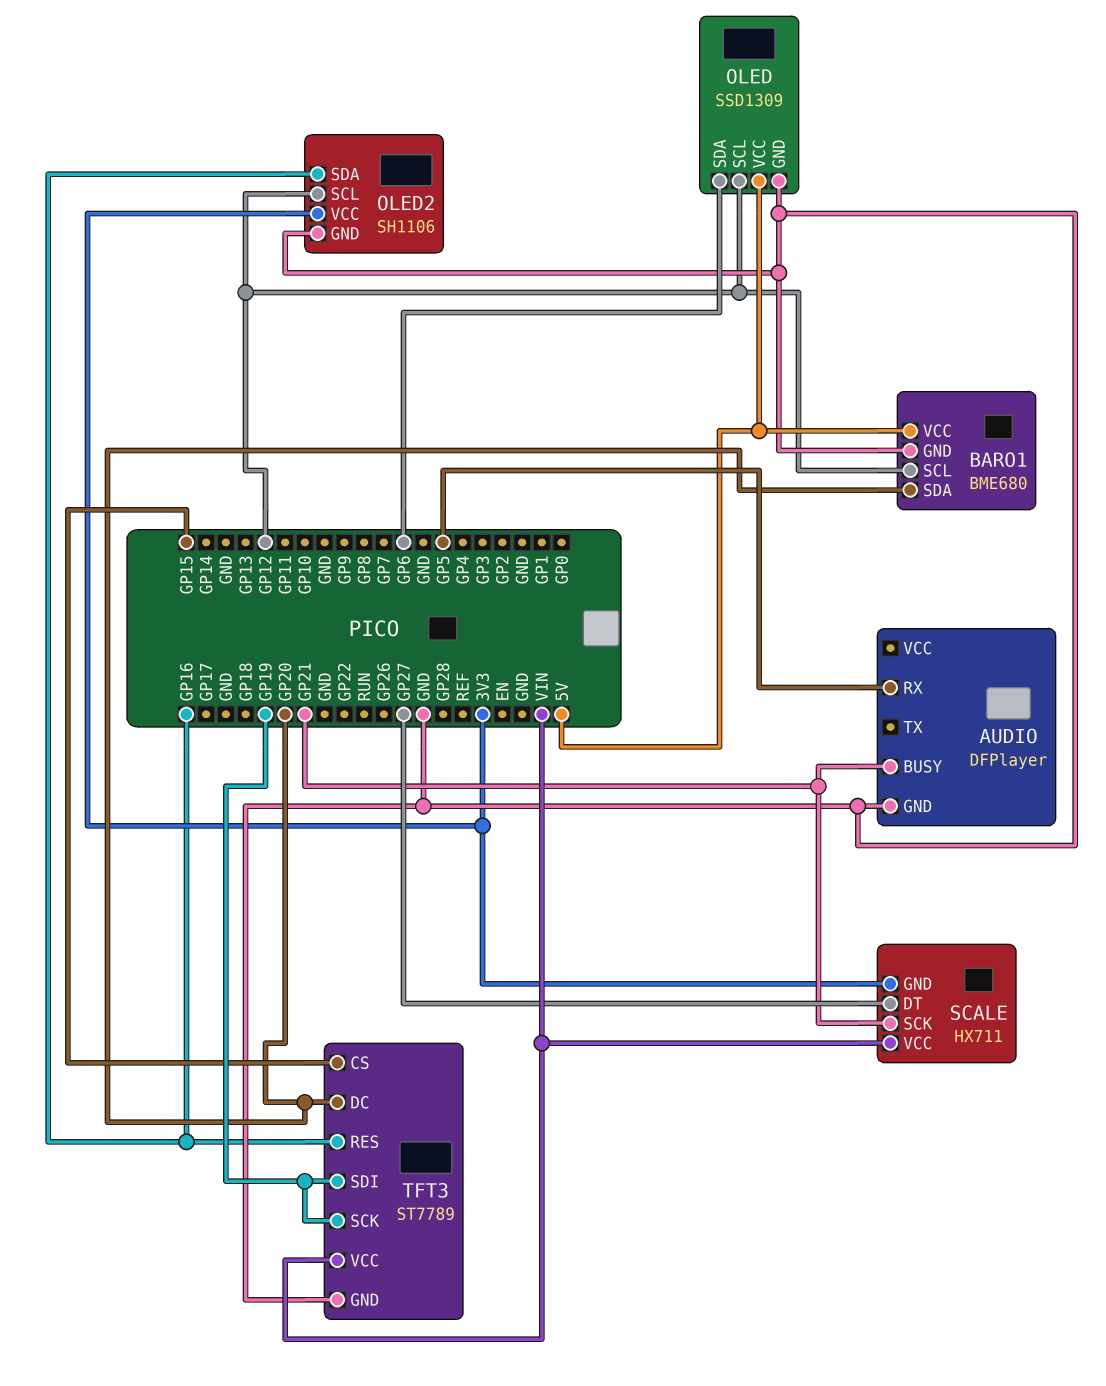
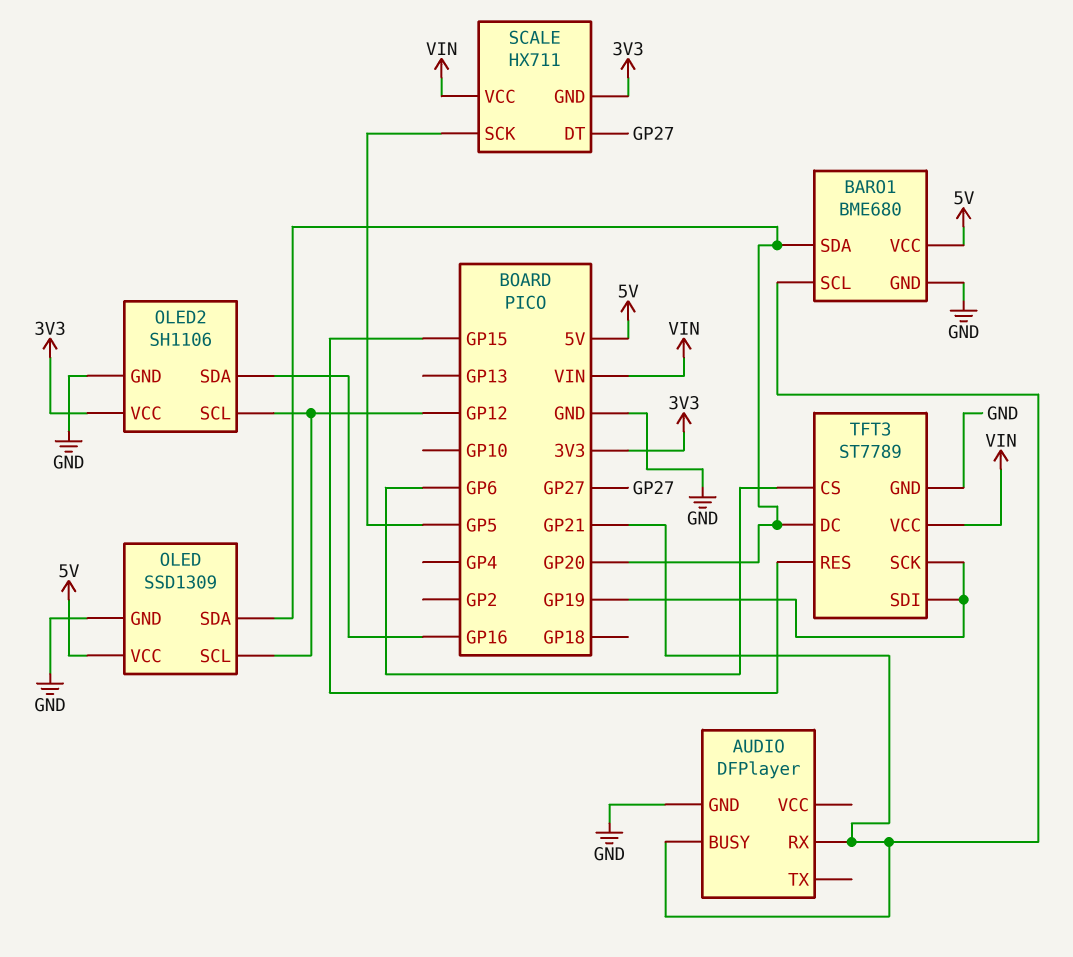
AUDIO pin RX: GP5 -> GP21
BARO1 pin SCL: GP12 -> GP21
OLED pin SDA: GP6 -> GP20
SCALE pin SCK: GP21 -> GP5
TFT3 pin CS: GP15 -> GP6
TFT3 pin RES: GP16 -> GP15

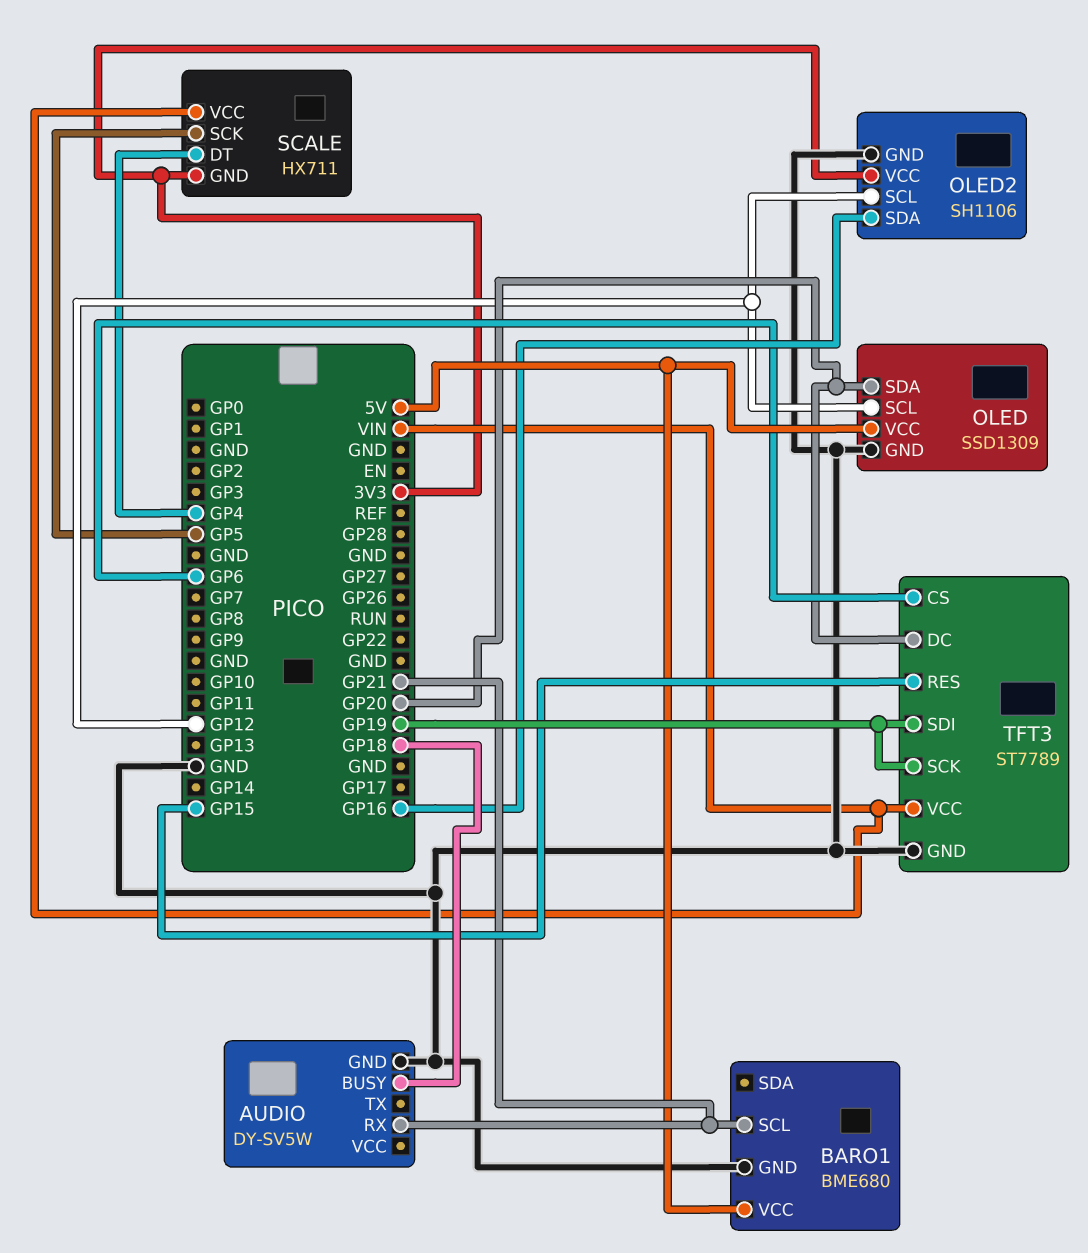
AUDIO: DFPlayer -> DY-SV5W
AUDIO pin BUSY: GP21 -> GP18
BARO1 pin SDA: GP20 -> none
SCALE pin DT: GP27 -> GP4

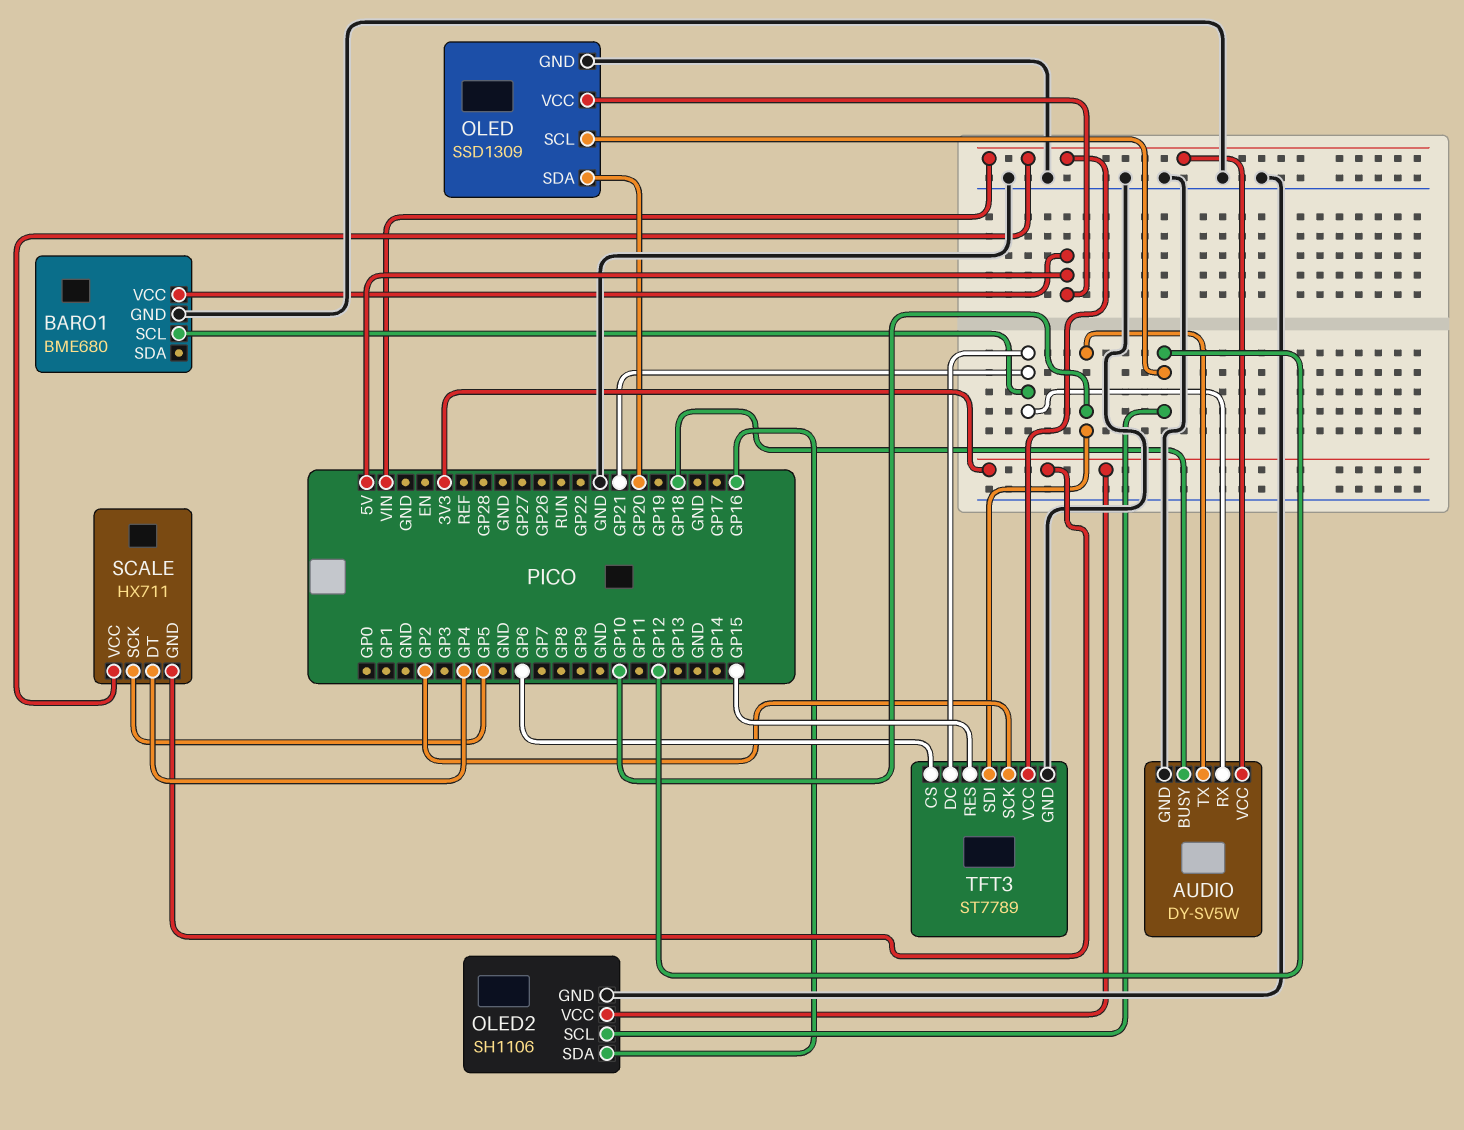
AUDIO pin TX: none -> GP10
AUDIO pin VCC: none -> VIN
TFT3 pin DC: GP20 -> GP21
TFT3 pin SCK: GP19 -> GP2
TFT3 pin SDI: GP19 -> GP10

